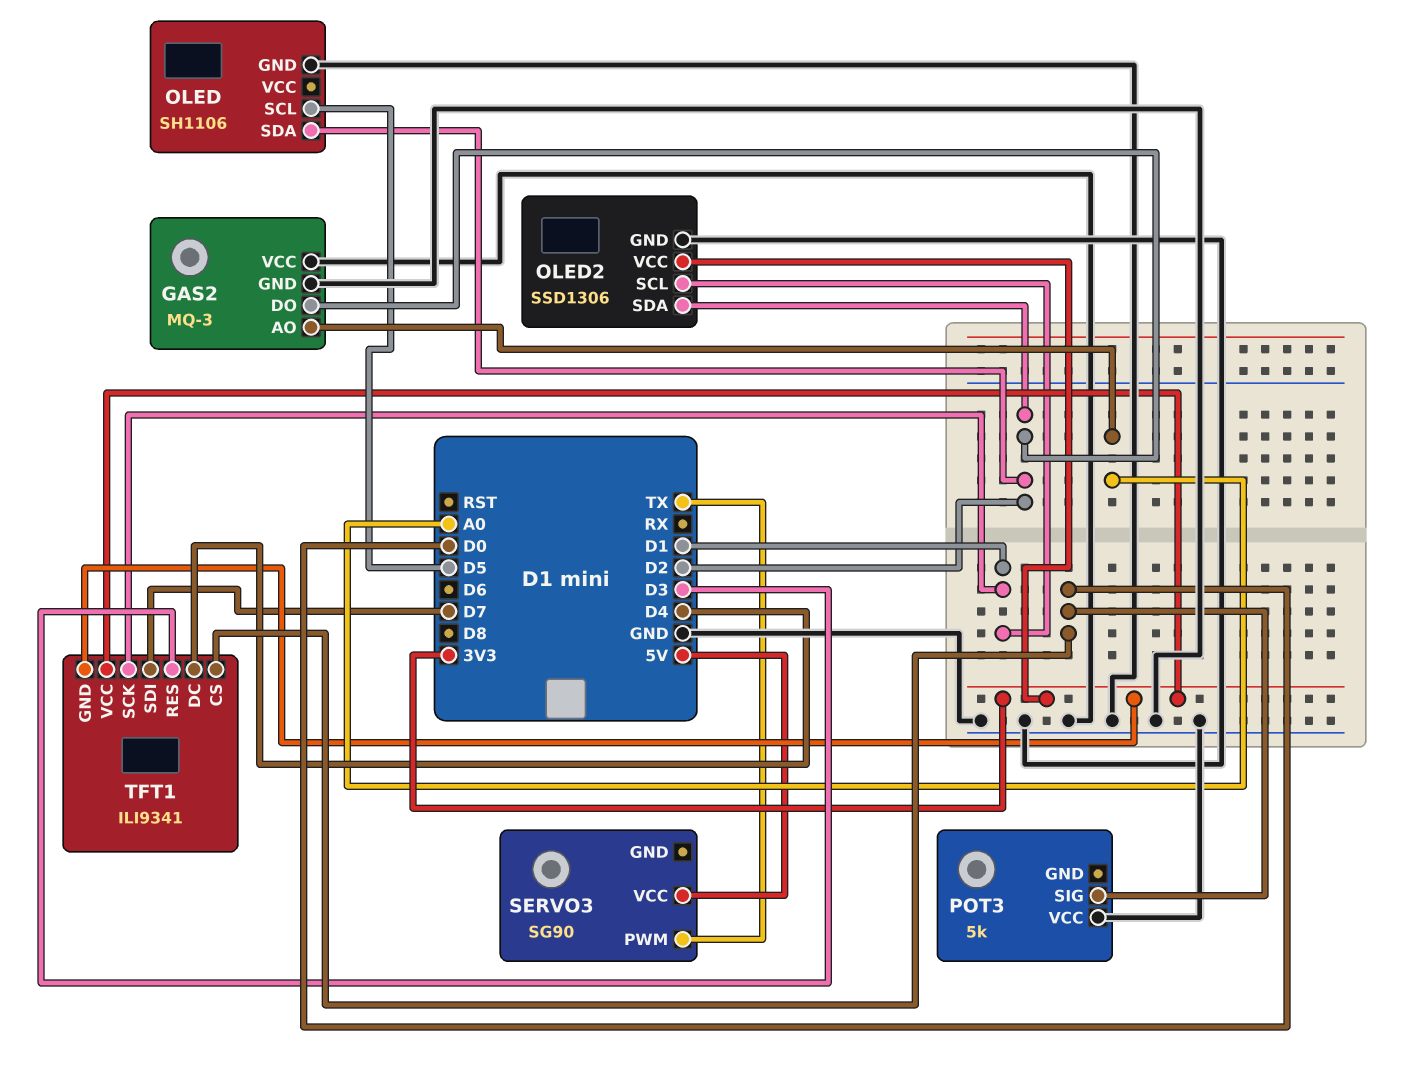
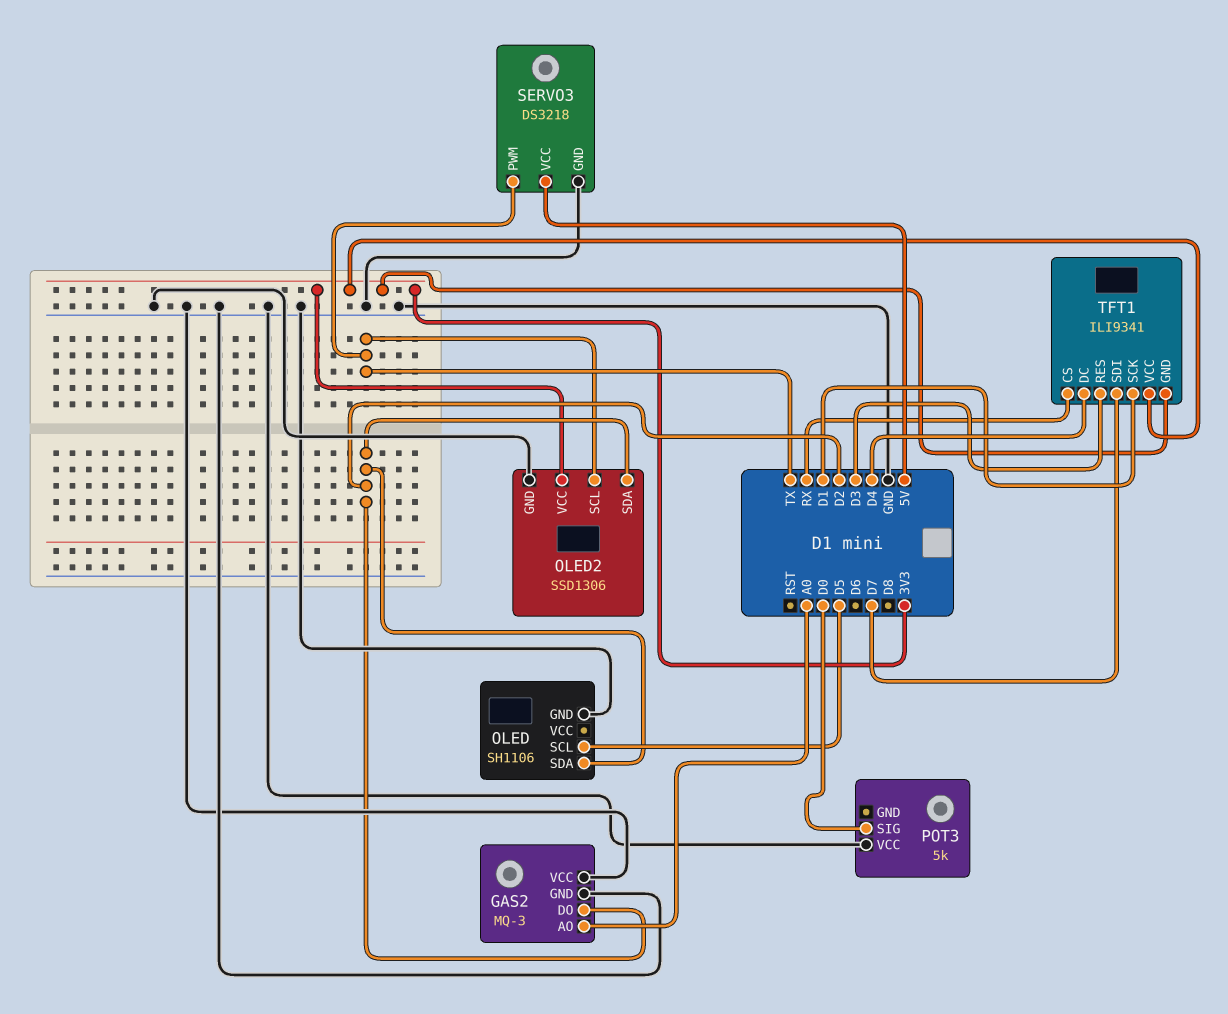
OLED2 pin SCL: D1 -> TX
SERVO3: SG90 -> DS3218
SERVO3 pin GND: none -> GND
TFT1 pin CS: D0 -> RX

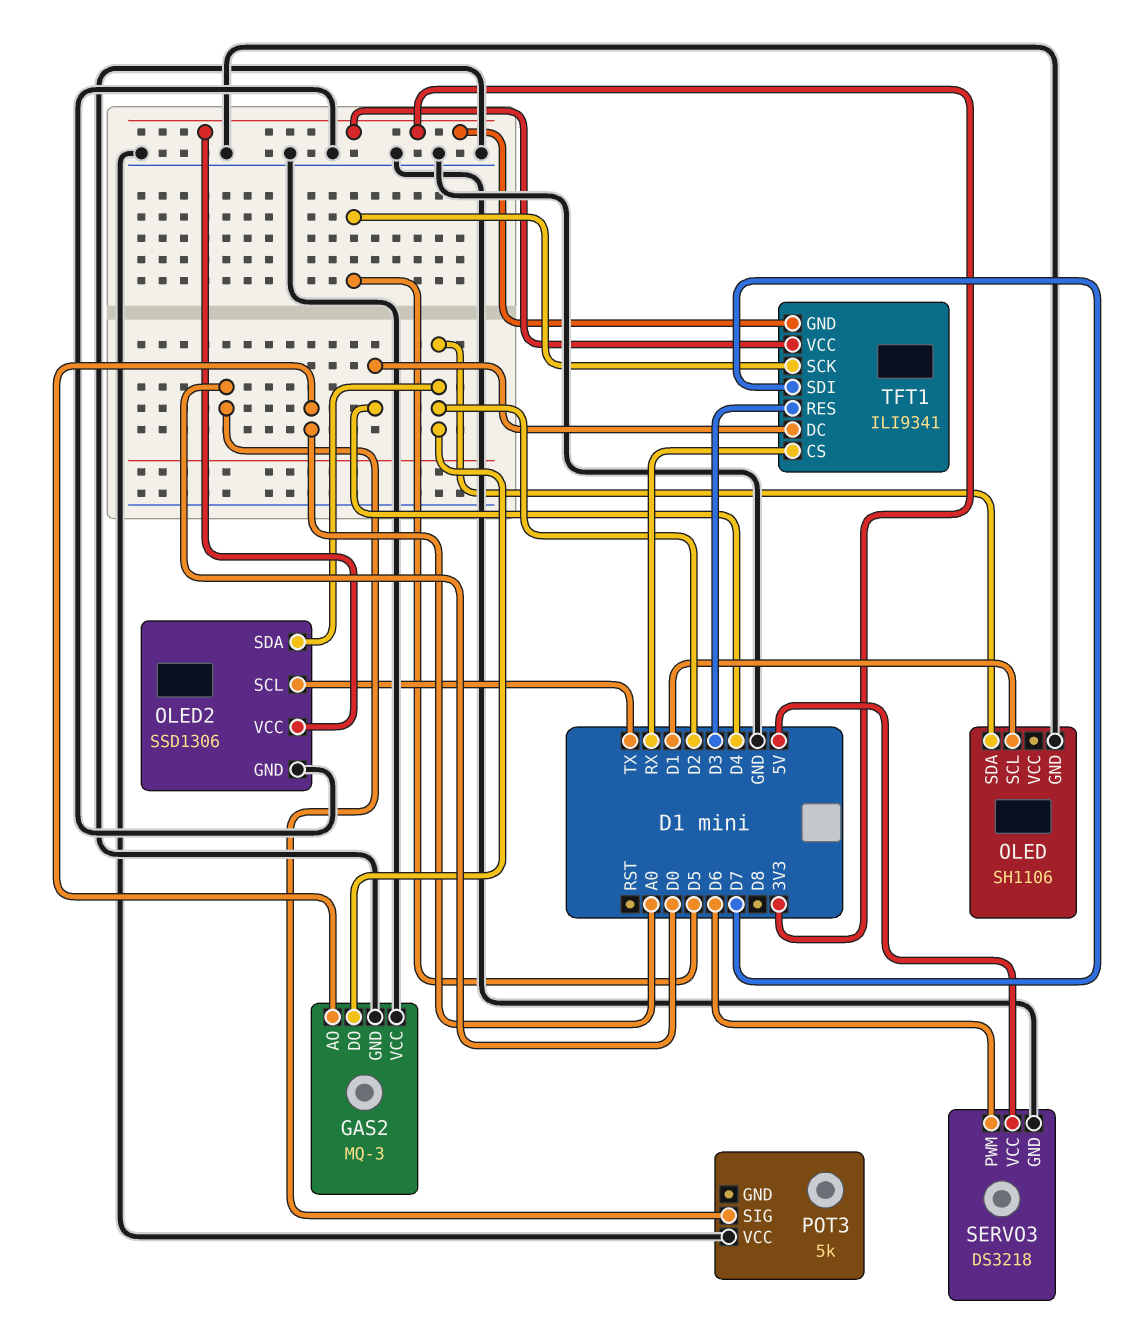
OLED pin SCL: D5 -> D1
SERVO3 pin PWM: TX -> D6
TFT1 pin SCK: D1 -> D5

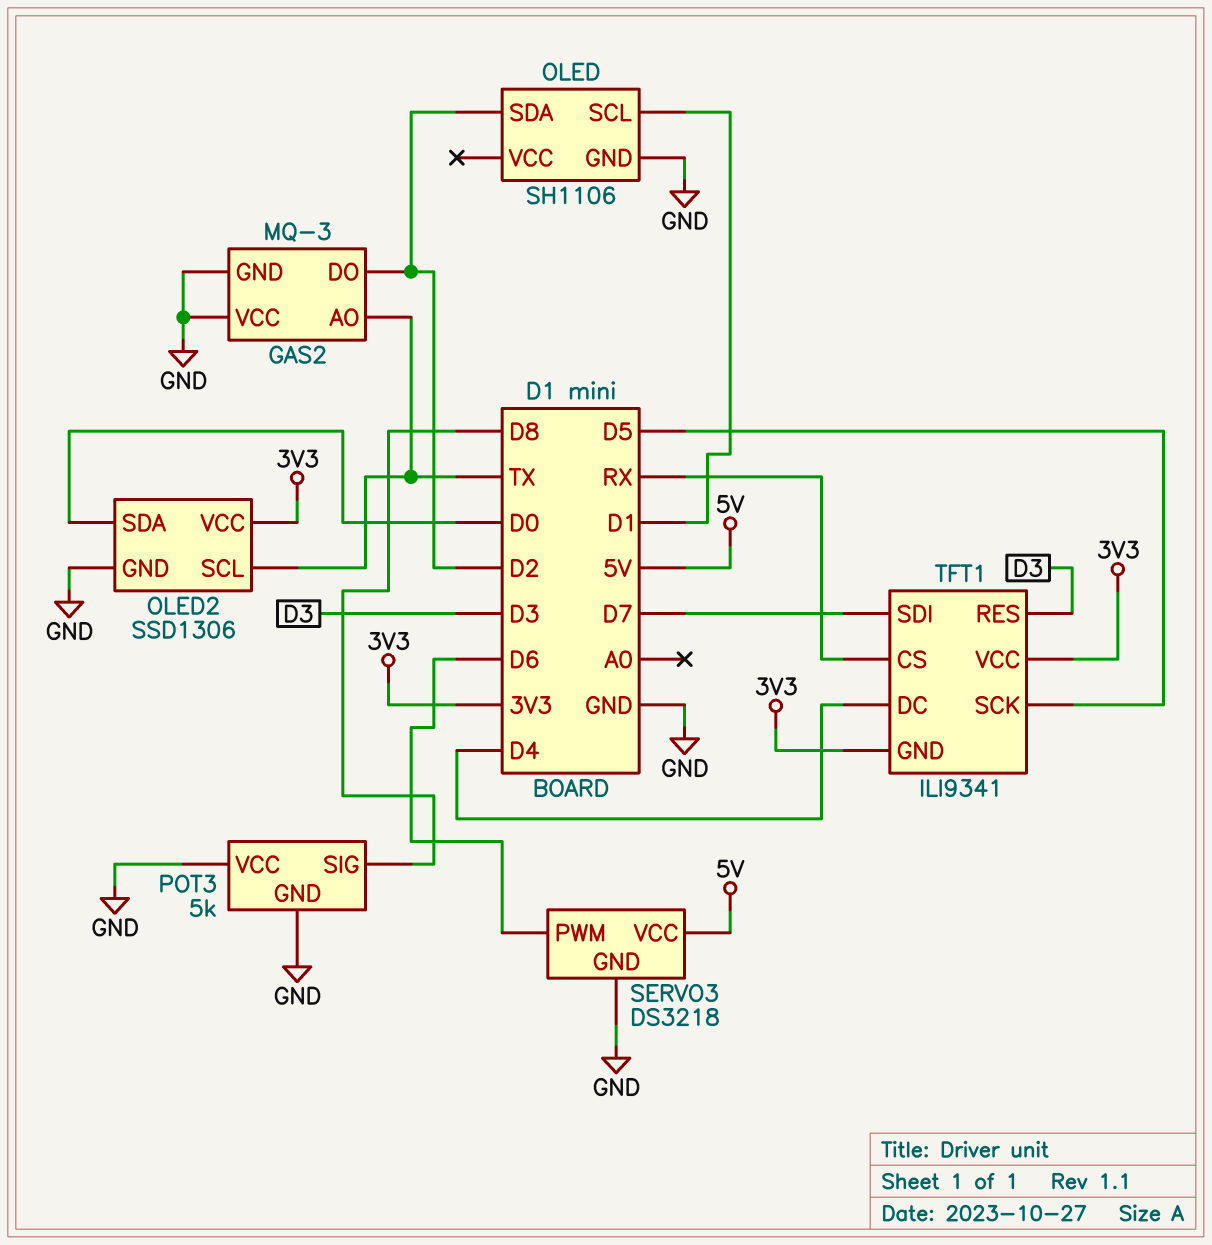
GAS2 pin AO: A0 -> TX
OLED2 pin SDA: D2 -> D0
POT3 pin GND: none -> GND
POT3 pin SIG: D0 -> D8

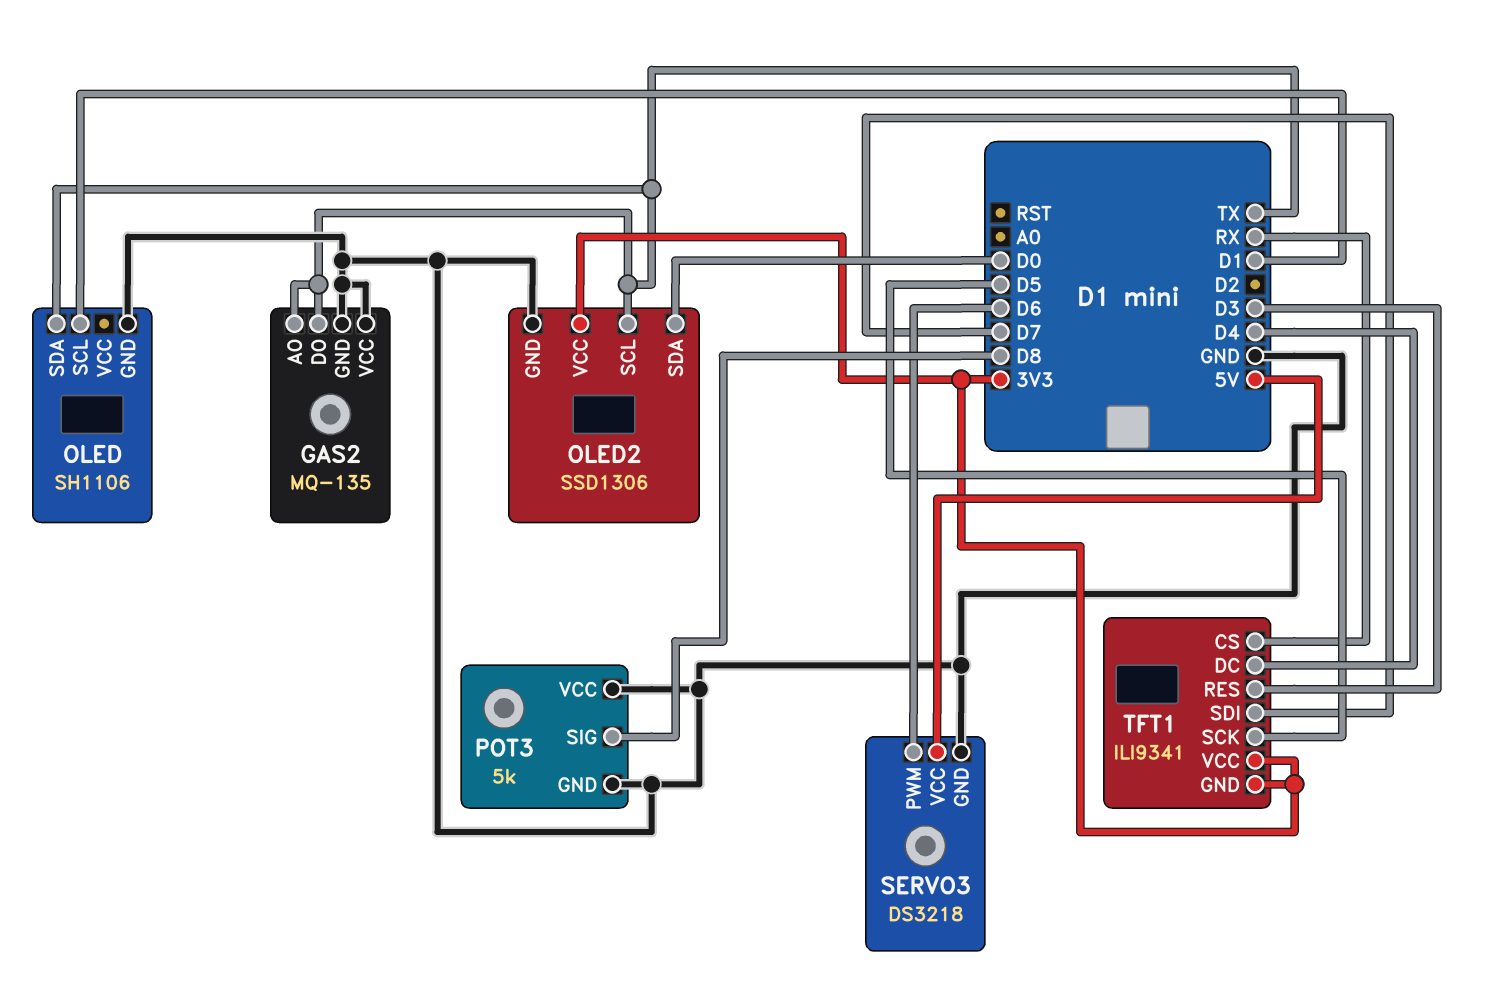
GAS2: MQ-3 -> MQ-135
GAS2 pin DO: D2 -> TX
OLED pin SDA: D2 -> TX

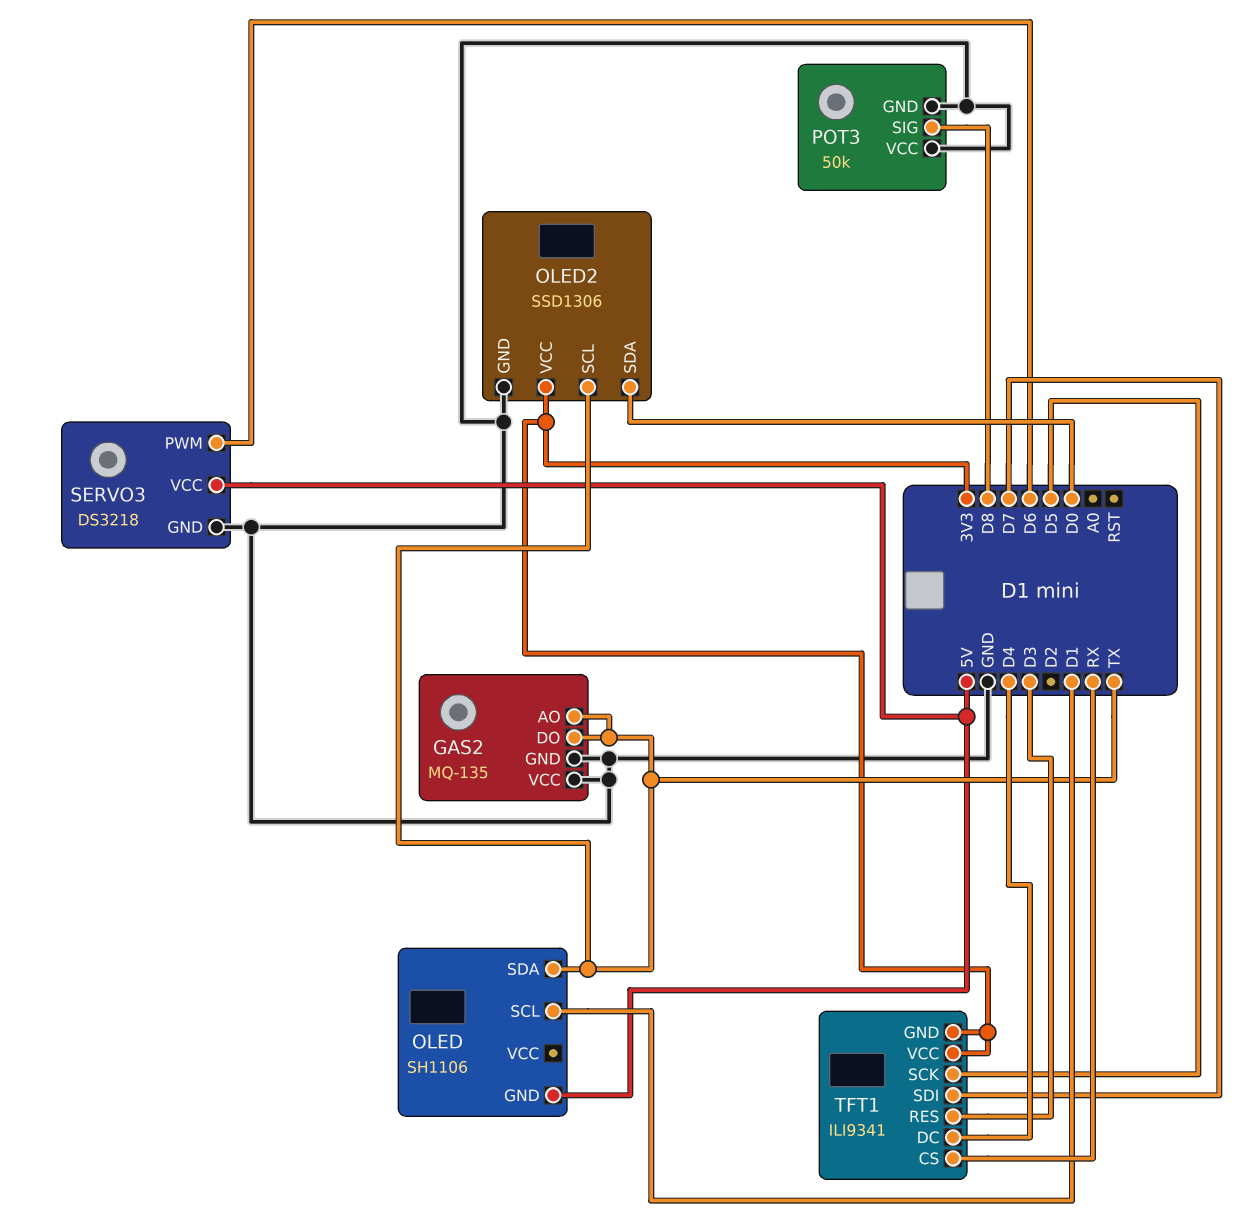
OLED pin GND: GND -> 5V
POT3: 5k -> 50k

